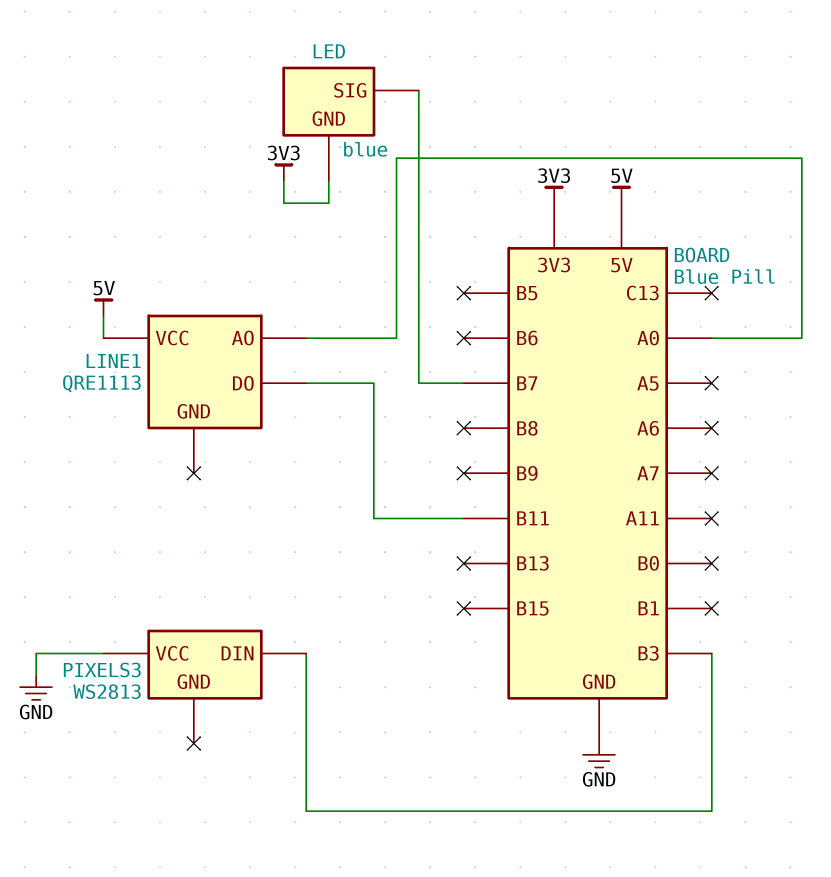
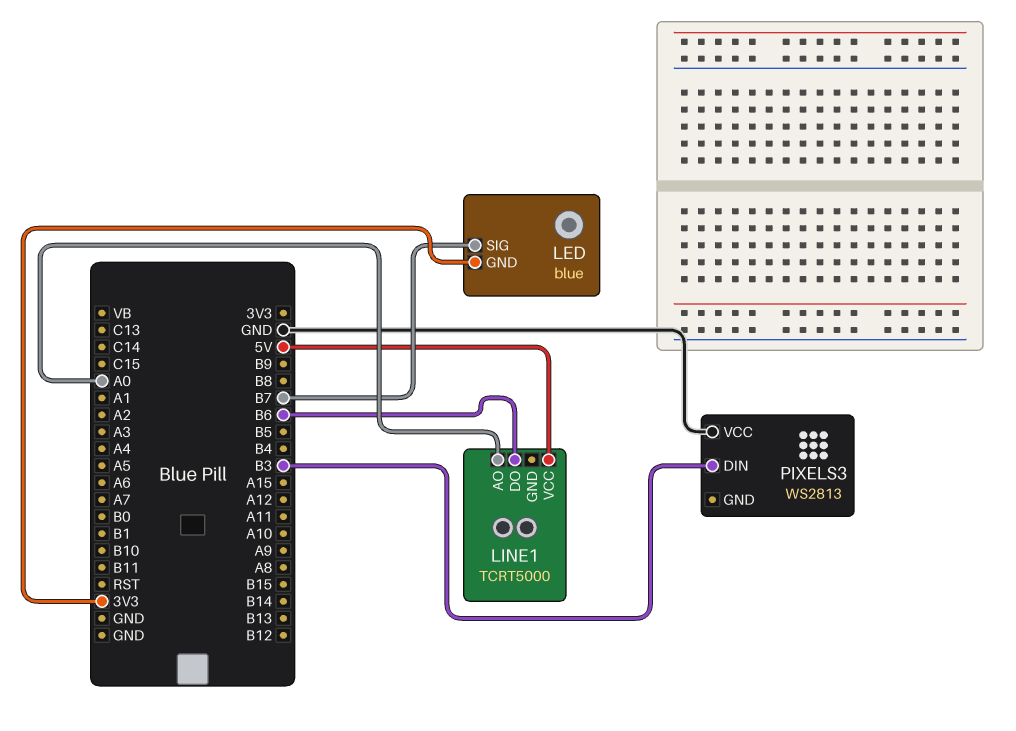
LINE1: QRE1113 -> TCRT5000
LINE1 pin DO: B11 -> B6

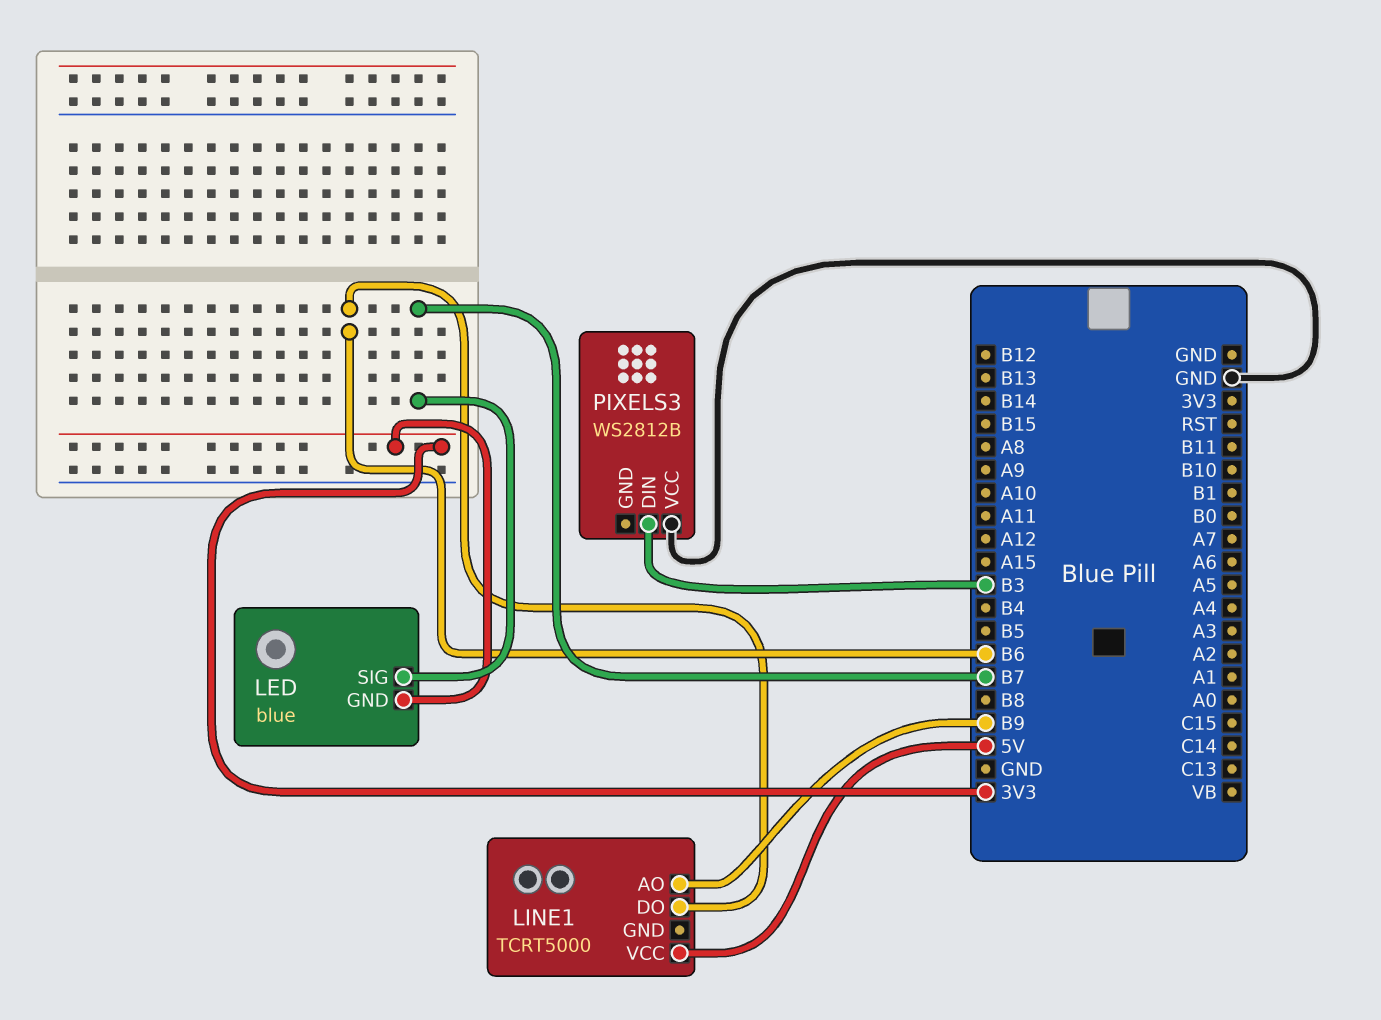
LINE1 pin AO: A0 -> B9
PIXELS3: WS2813 -> WS2812B

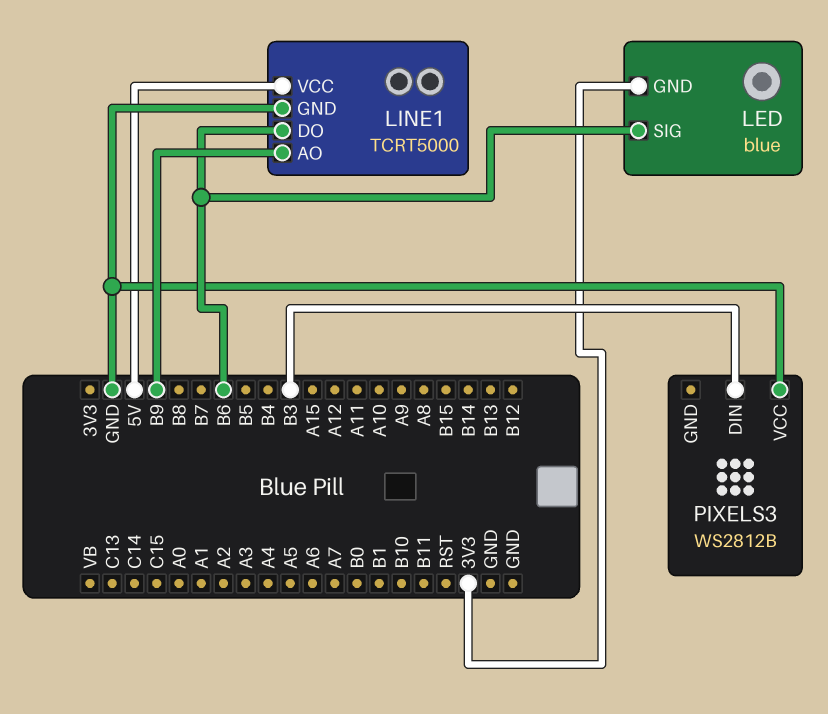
LED pin SIG: B7 -> B6
LINE1 pin GND: none -> GND

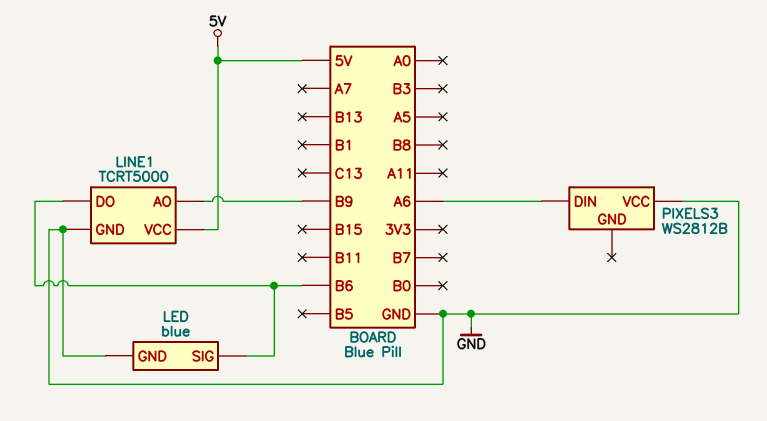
LED pin GND: 3V3 -> GND
PIXELS3 pin DIN: B3 -> A6

